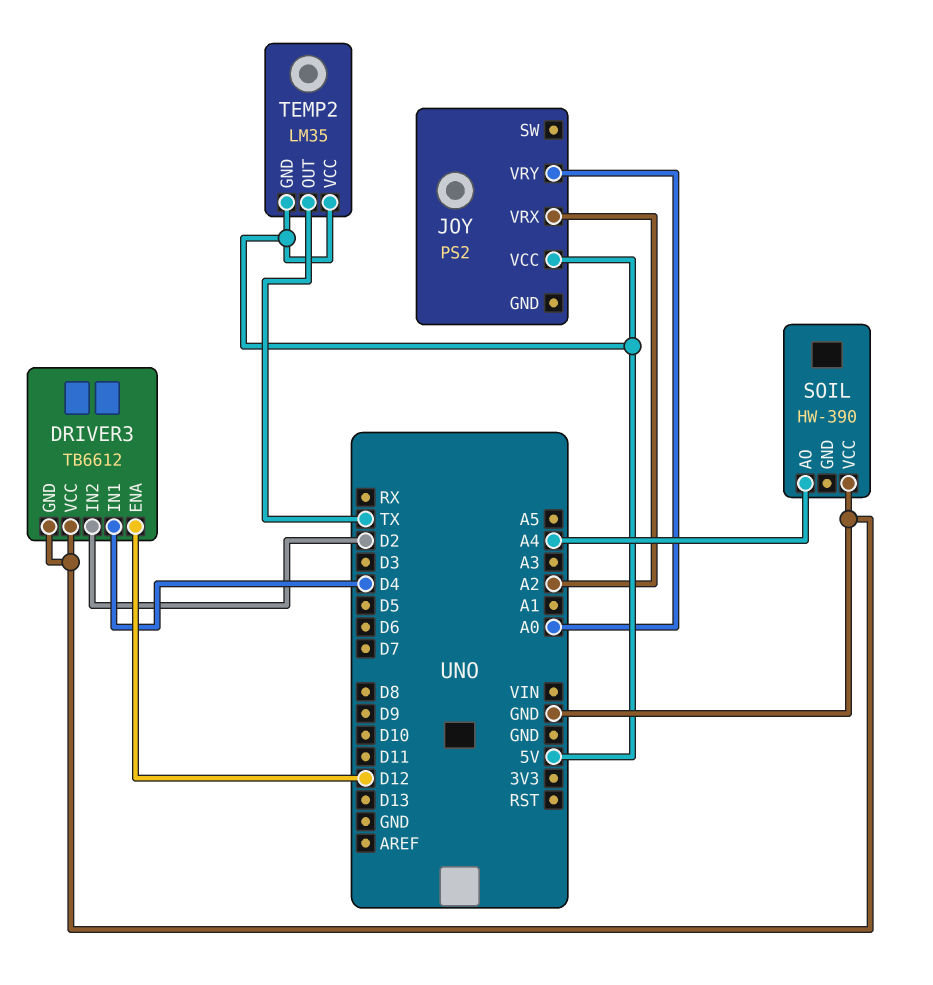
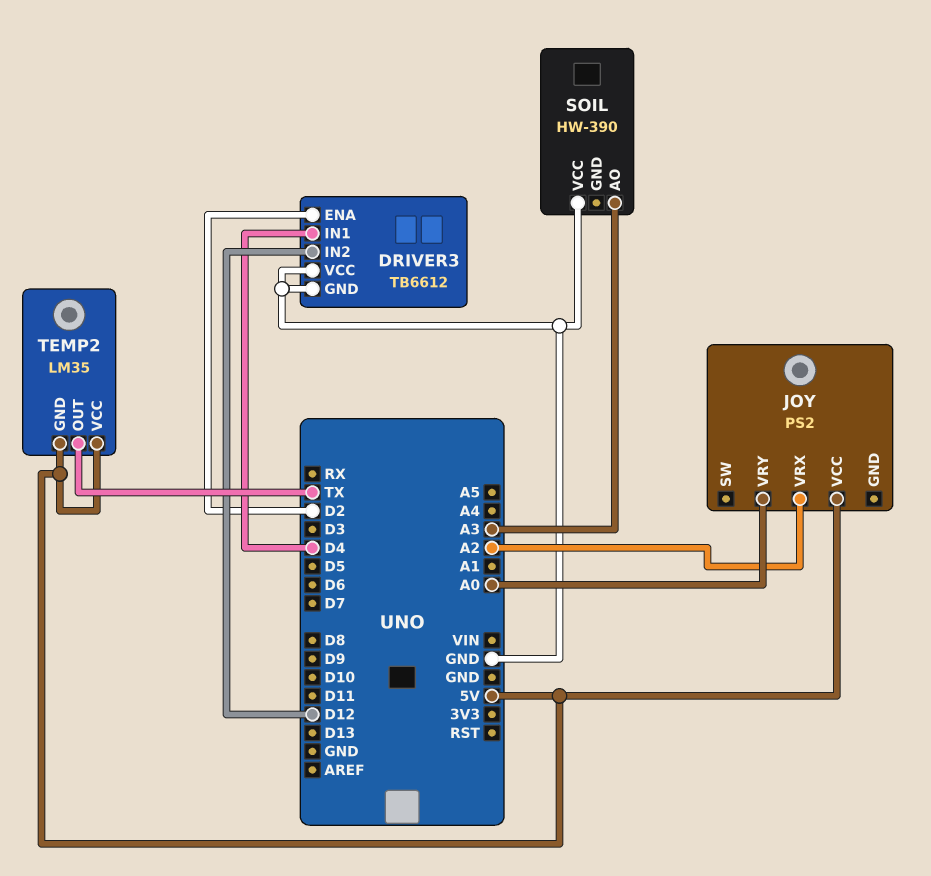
DRIVER3 pin ENA: D12 -> D2
DRIVER3 pin IN2: D2 -> D12
SOIL pin AO: A4 -> A3

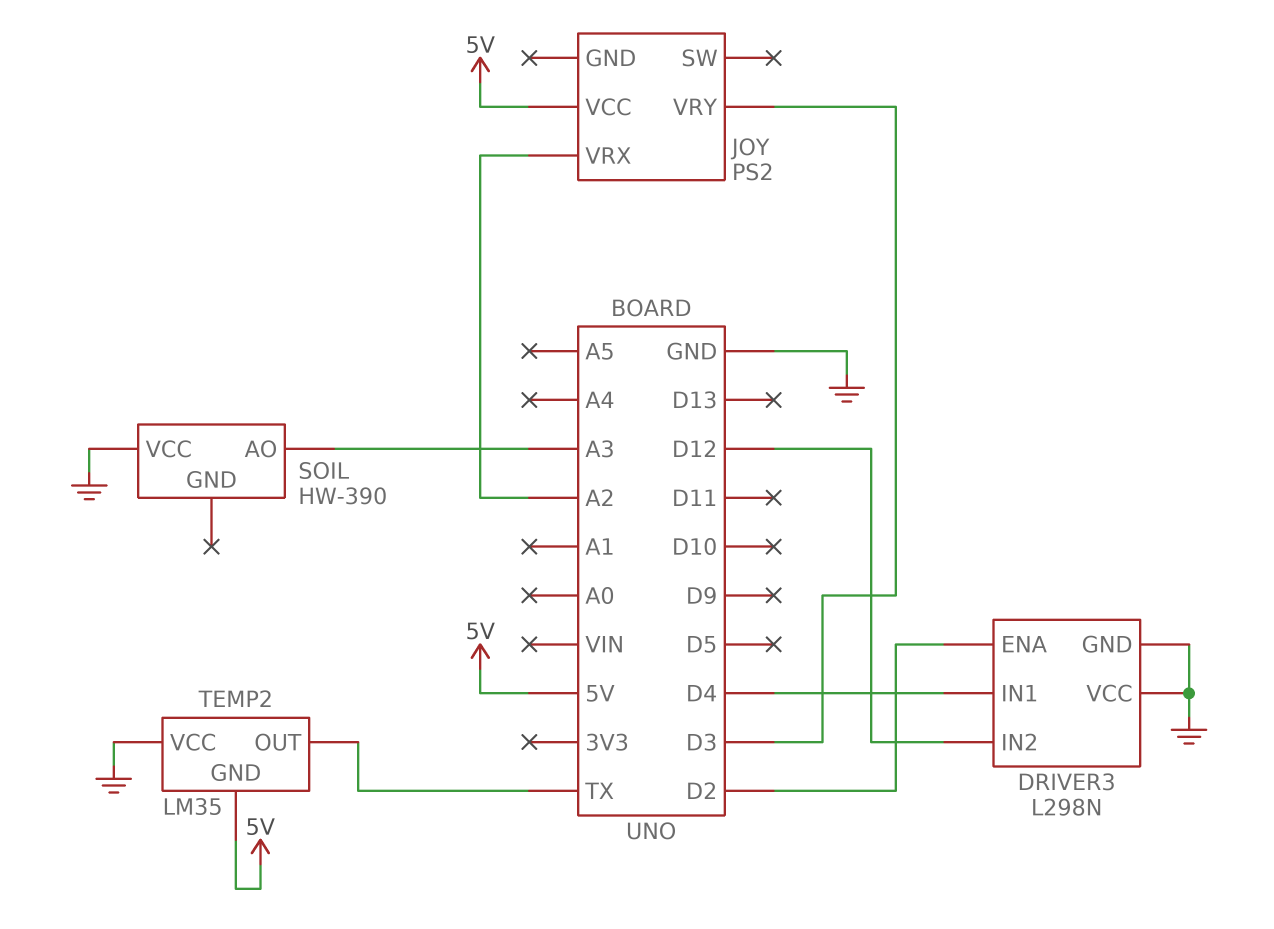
DRIVER3: TB6612 -> L298N
JOY pin VRY: A0 -> D3
TEMP2 pin VCC: 5V -> GND

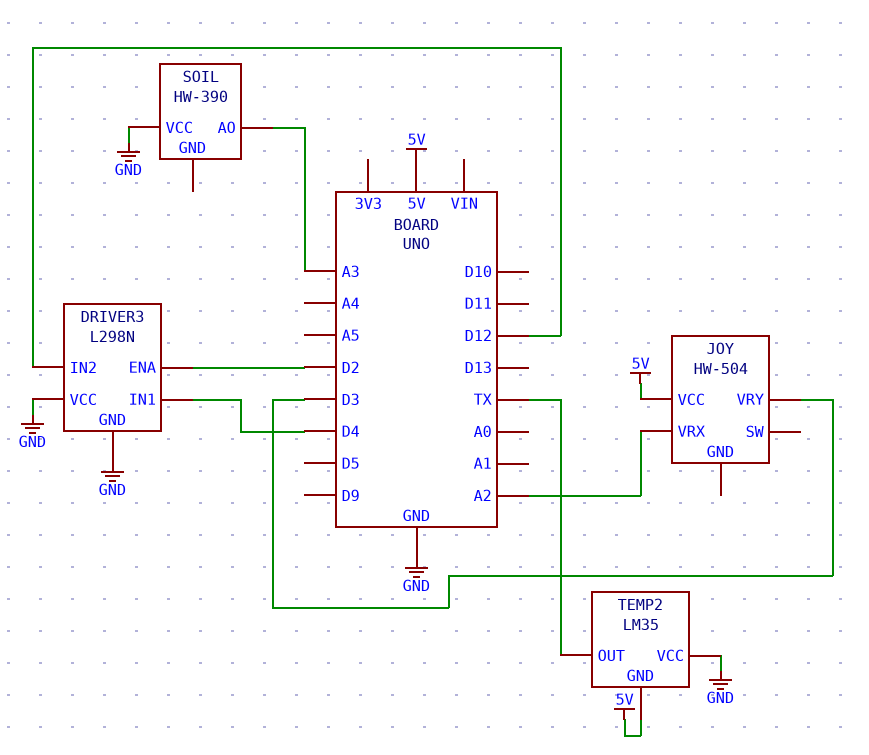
JOY: PS2 -> HW-504

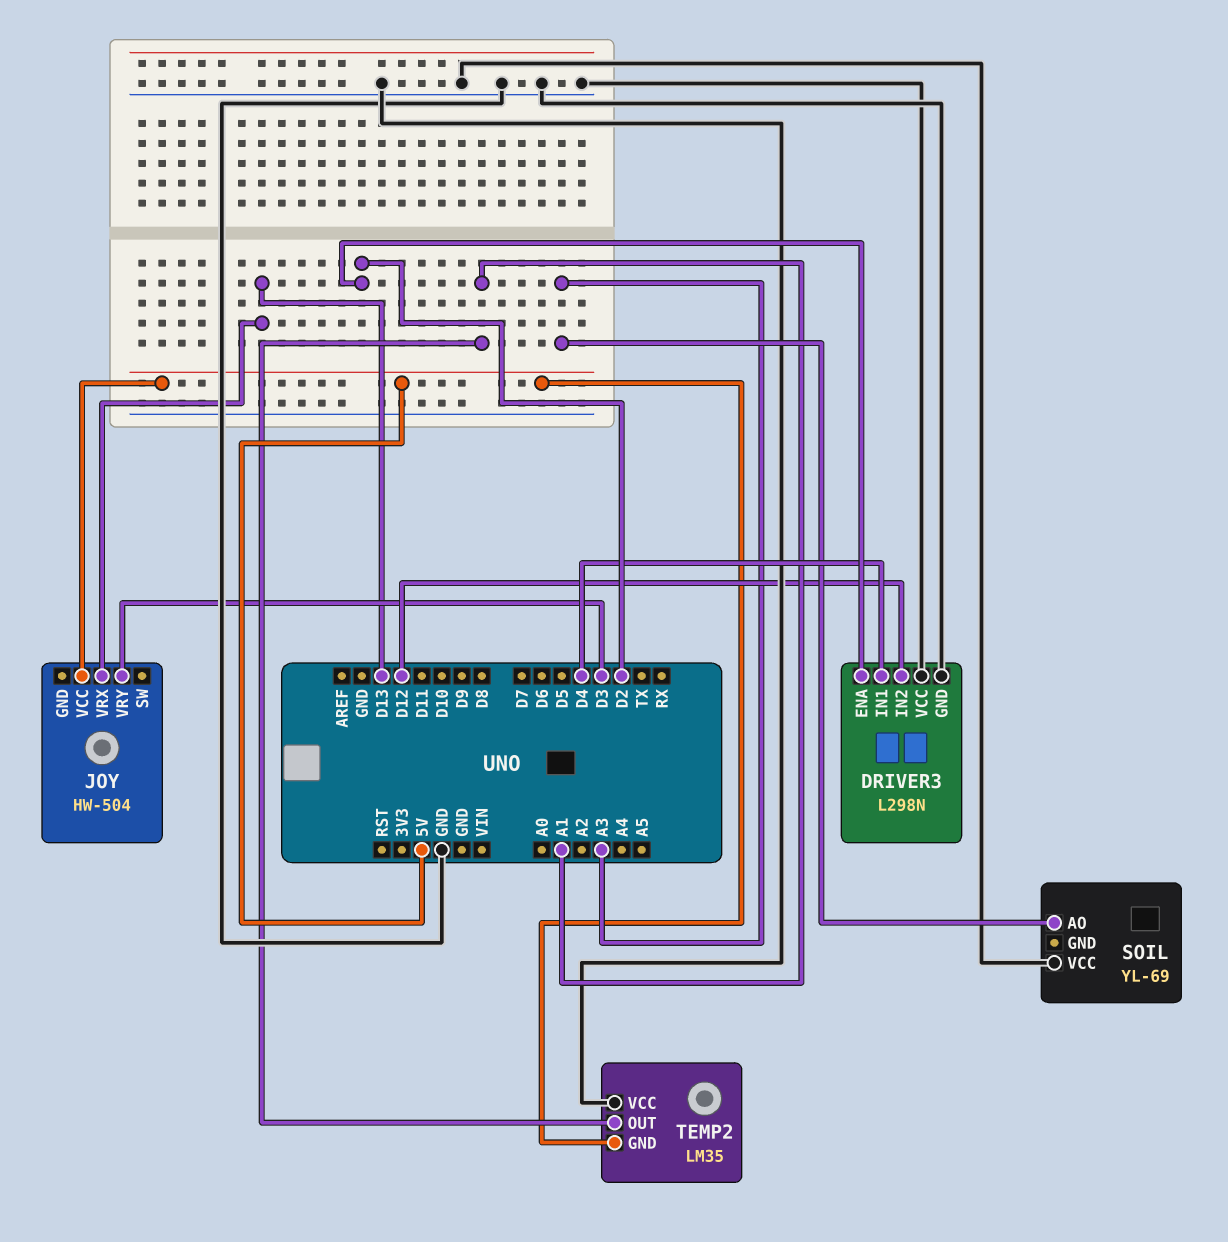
JOY pin VRX: A2 -> D13
SOIL: HW-390 -> YL-69
TEMP2 pin OUT: TX -> A1

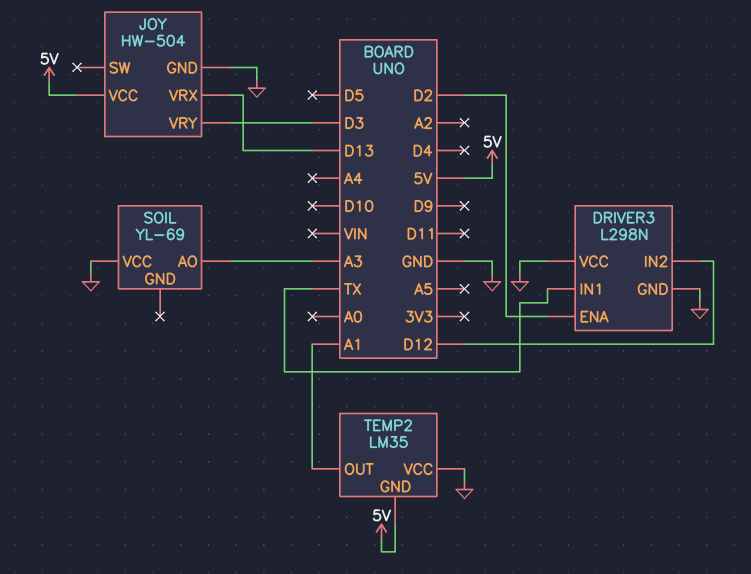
DRIVER3 pin IN1: D4 -> TX
JOY pin GND: none -> GND

